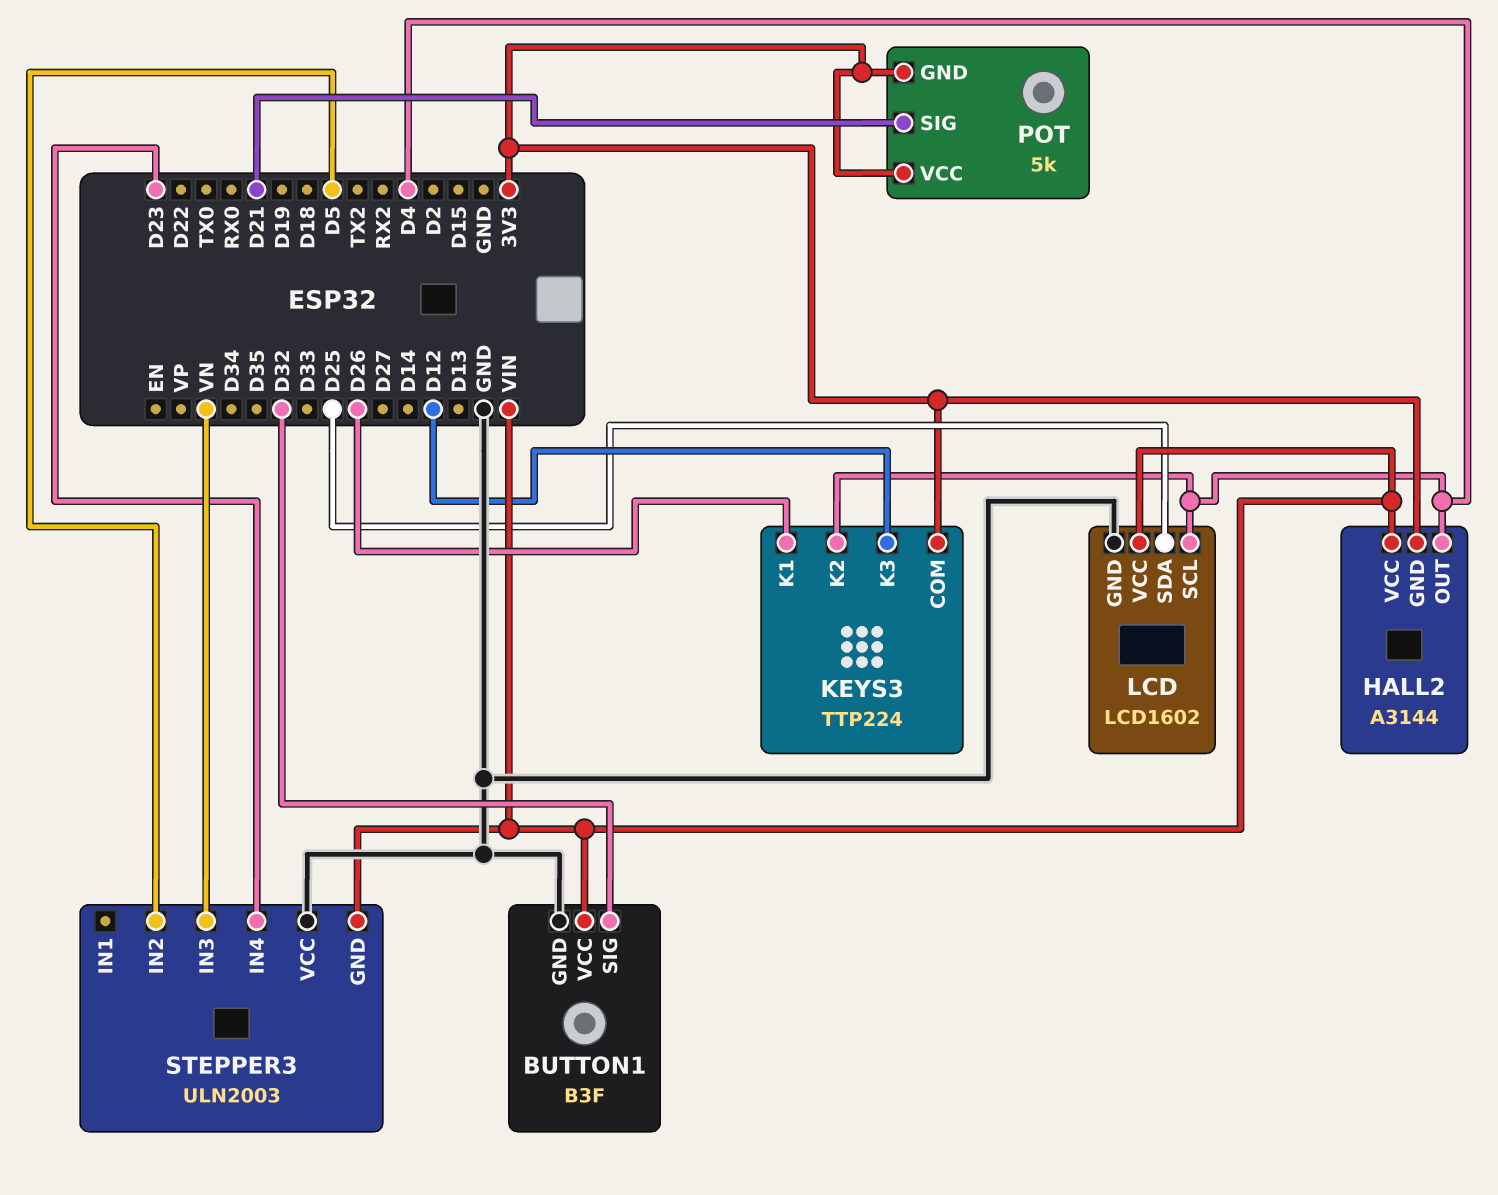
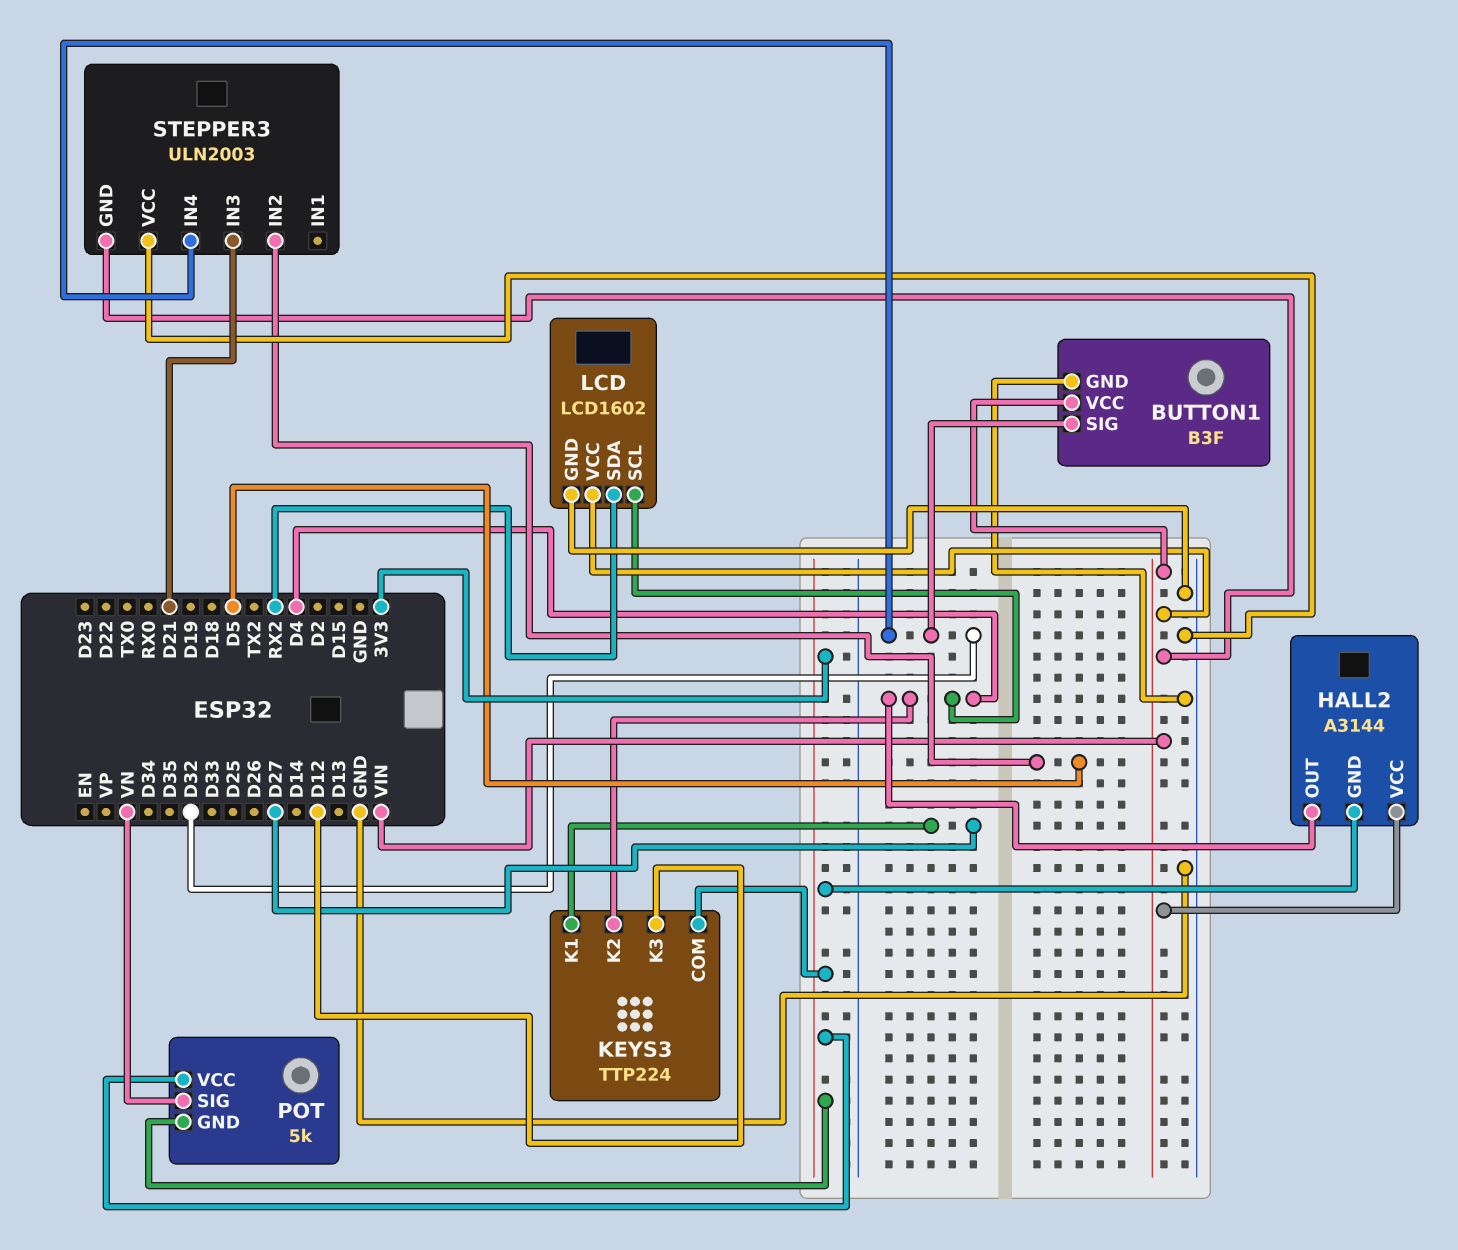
KEYS3 pin K1: D26 -> D27
LCD pin SDA: D25 -> RX2
POT pin SIG: D21 -> VN
STEPPER3 pin IN3: VN -> D21
STEPPER3 pin IN4: D23 -> D32

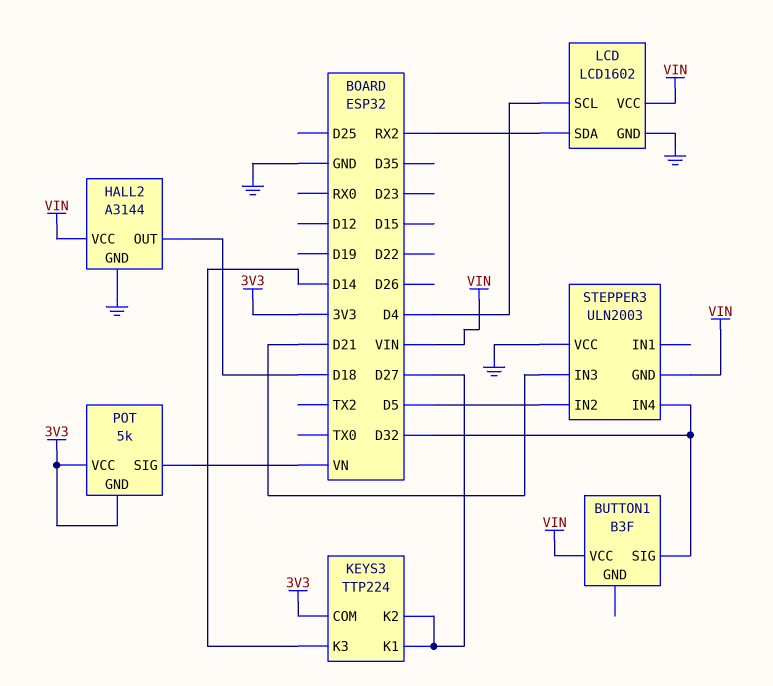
BUTTON1 pin GND: GND -> none
HALL2 pin GND: 3V3 -> GND
HALL2 pin OUT: D4 -> D18
KEYS3 pin K2: D4 -> D27
KEYS3 pin K3: D12 -> D14

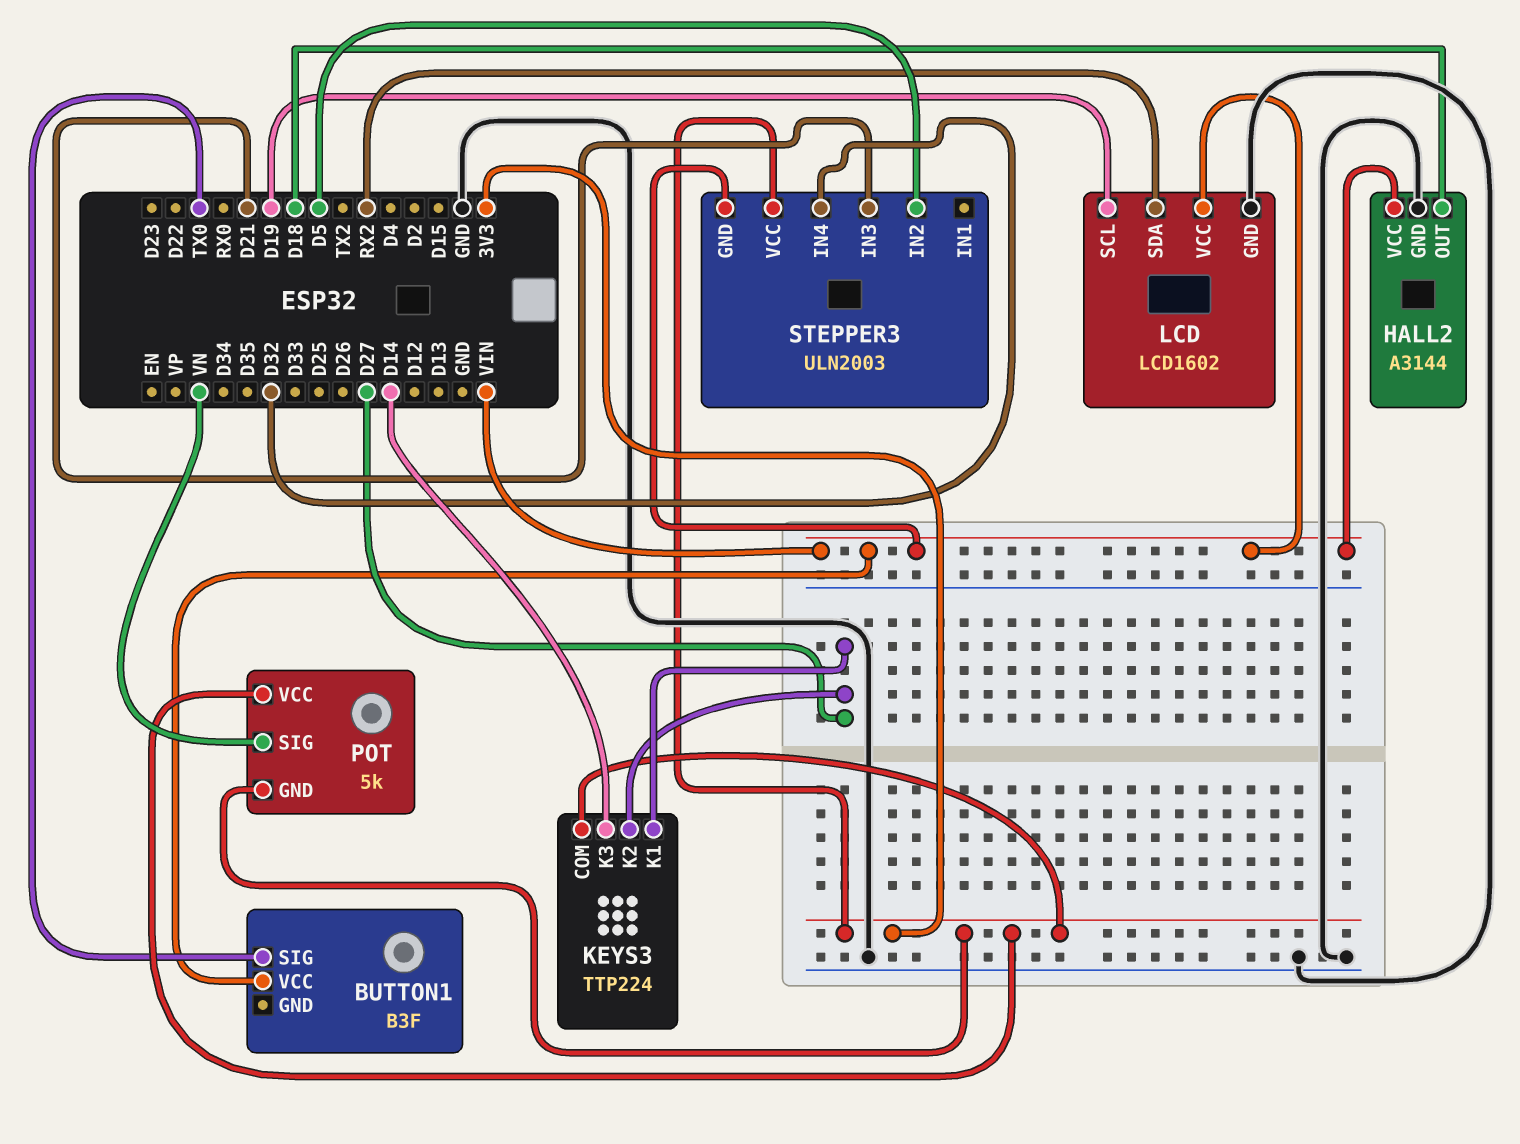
BUTTON1 pin SIG: D32 -> TX0
LCD pin SCL: D4 -> D19
STEPPER3 pin VCC: GND -> 3V3

